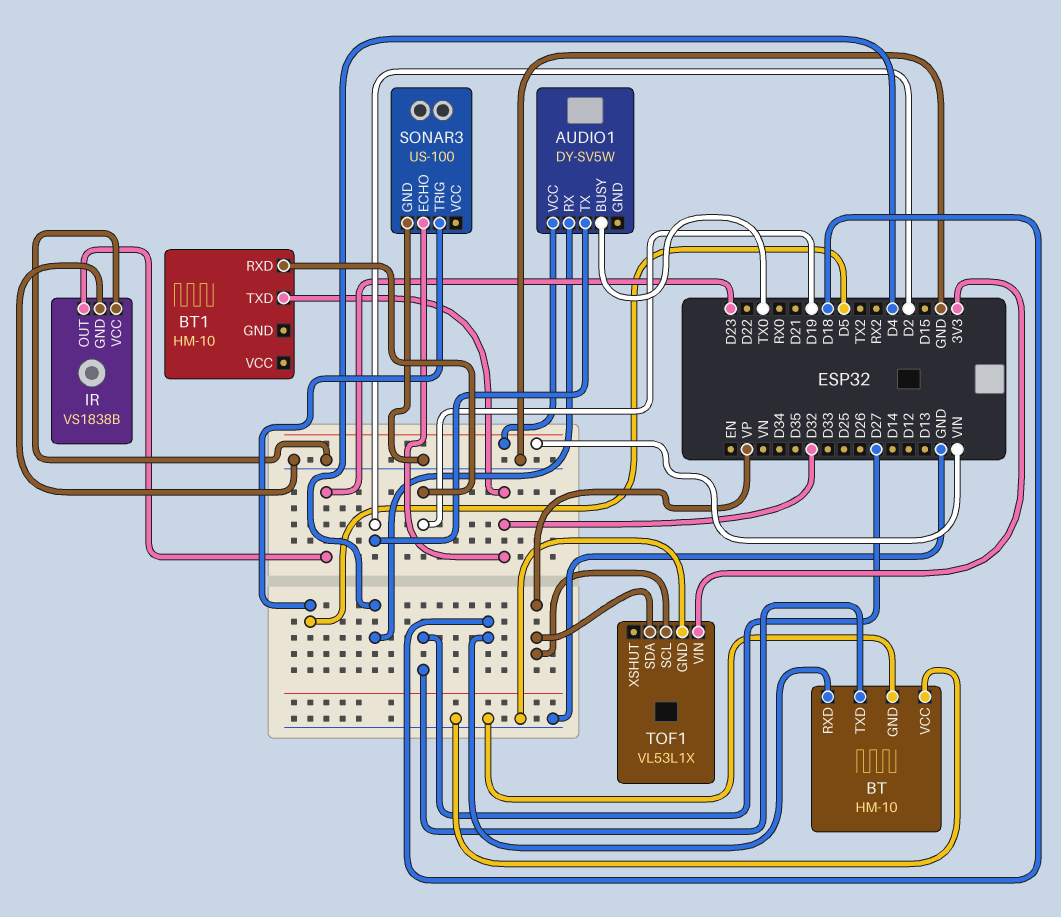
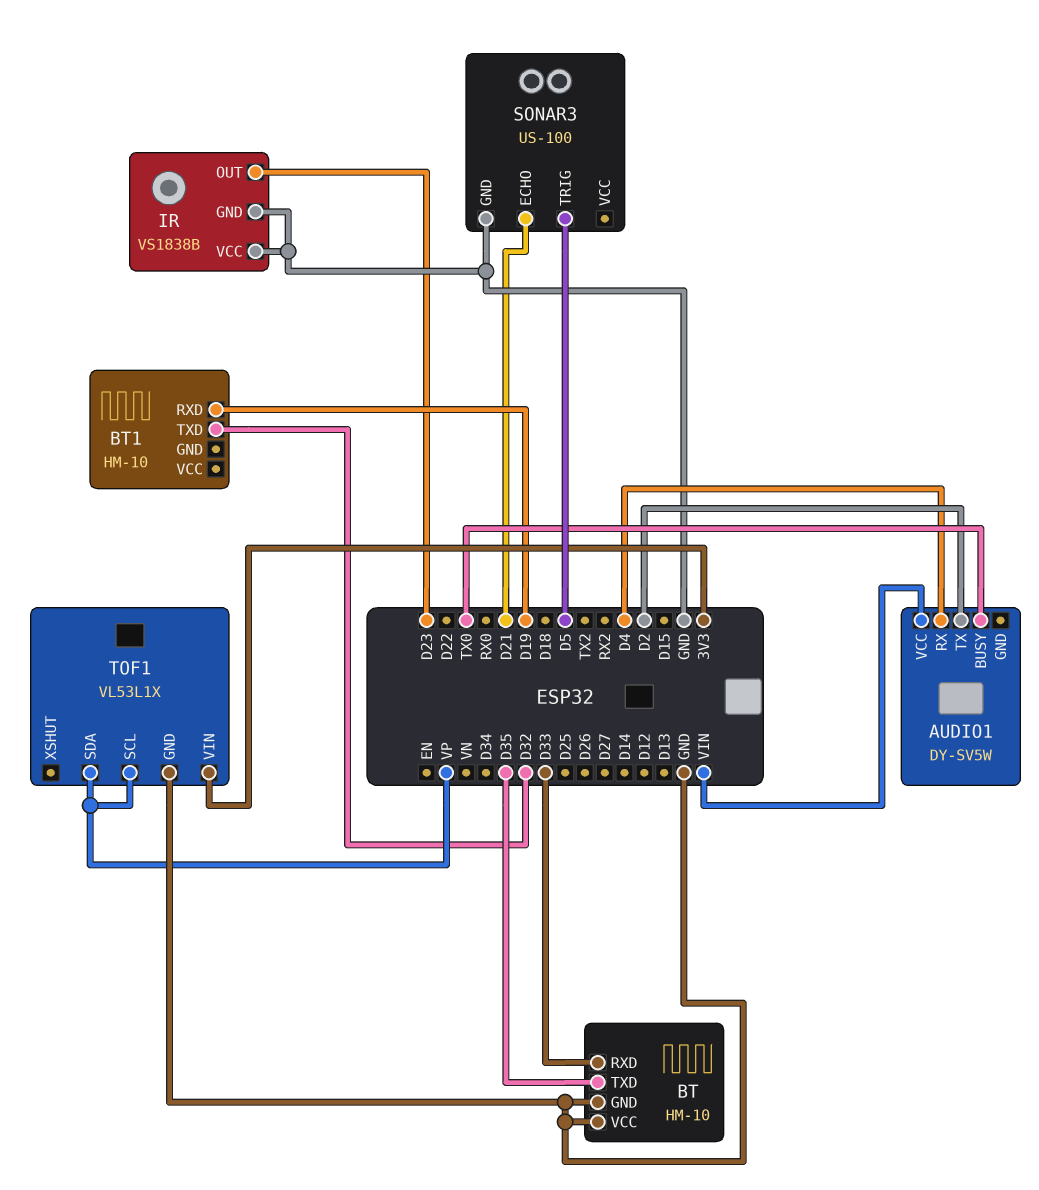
BT pin RXD: D18 -> D33
BT pin TXD: D27 -> D35
SONAR3 pin ECHO: D32 -> D21

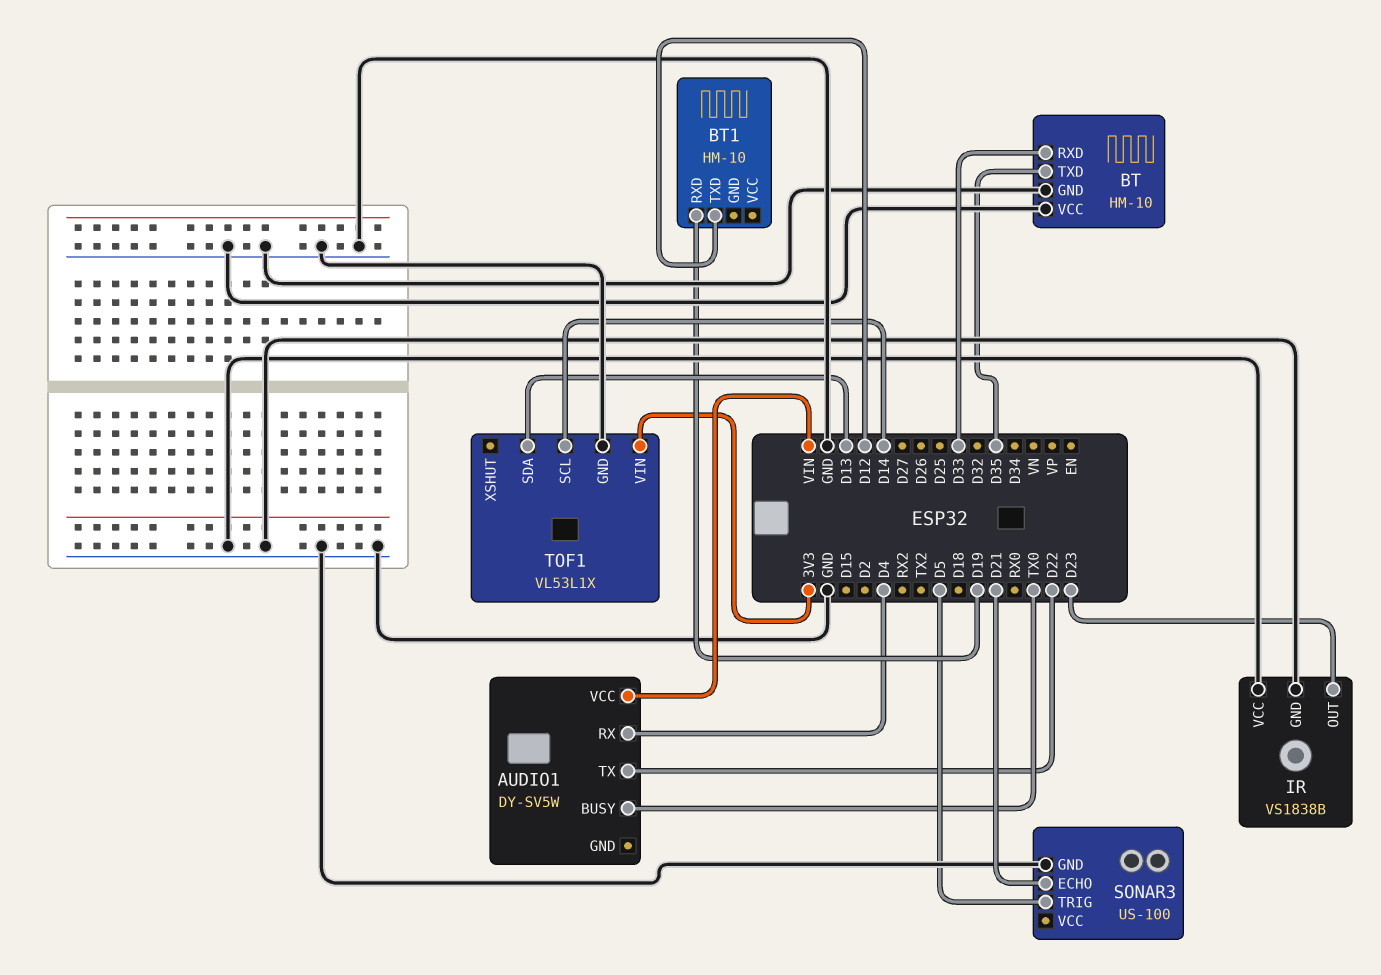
AUDIO1 pin TX: D2 -> D22
BT1 pin TXD: D32 -> D12
TOF1 pin SCL: VP -> D14
TOF1 pin SDA: VP -> D13

